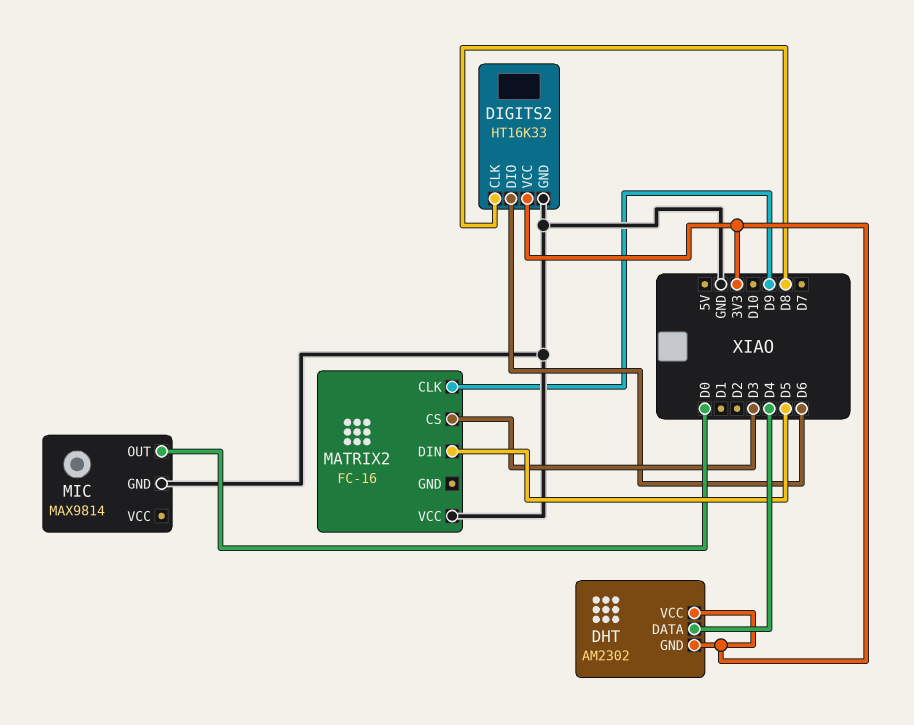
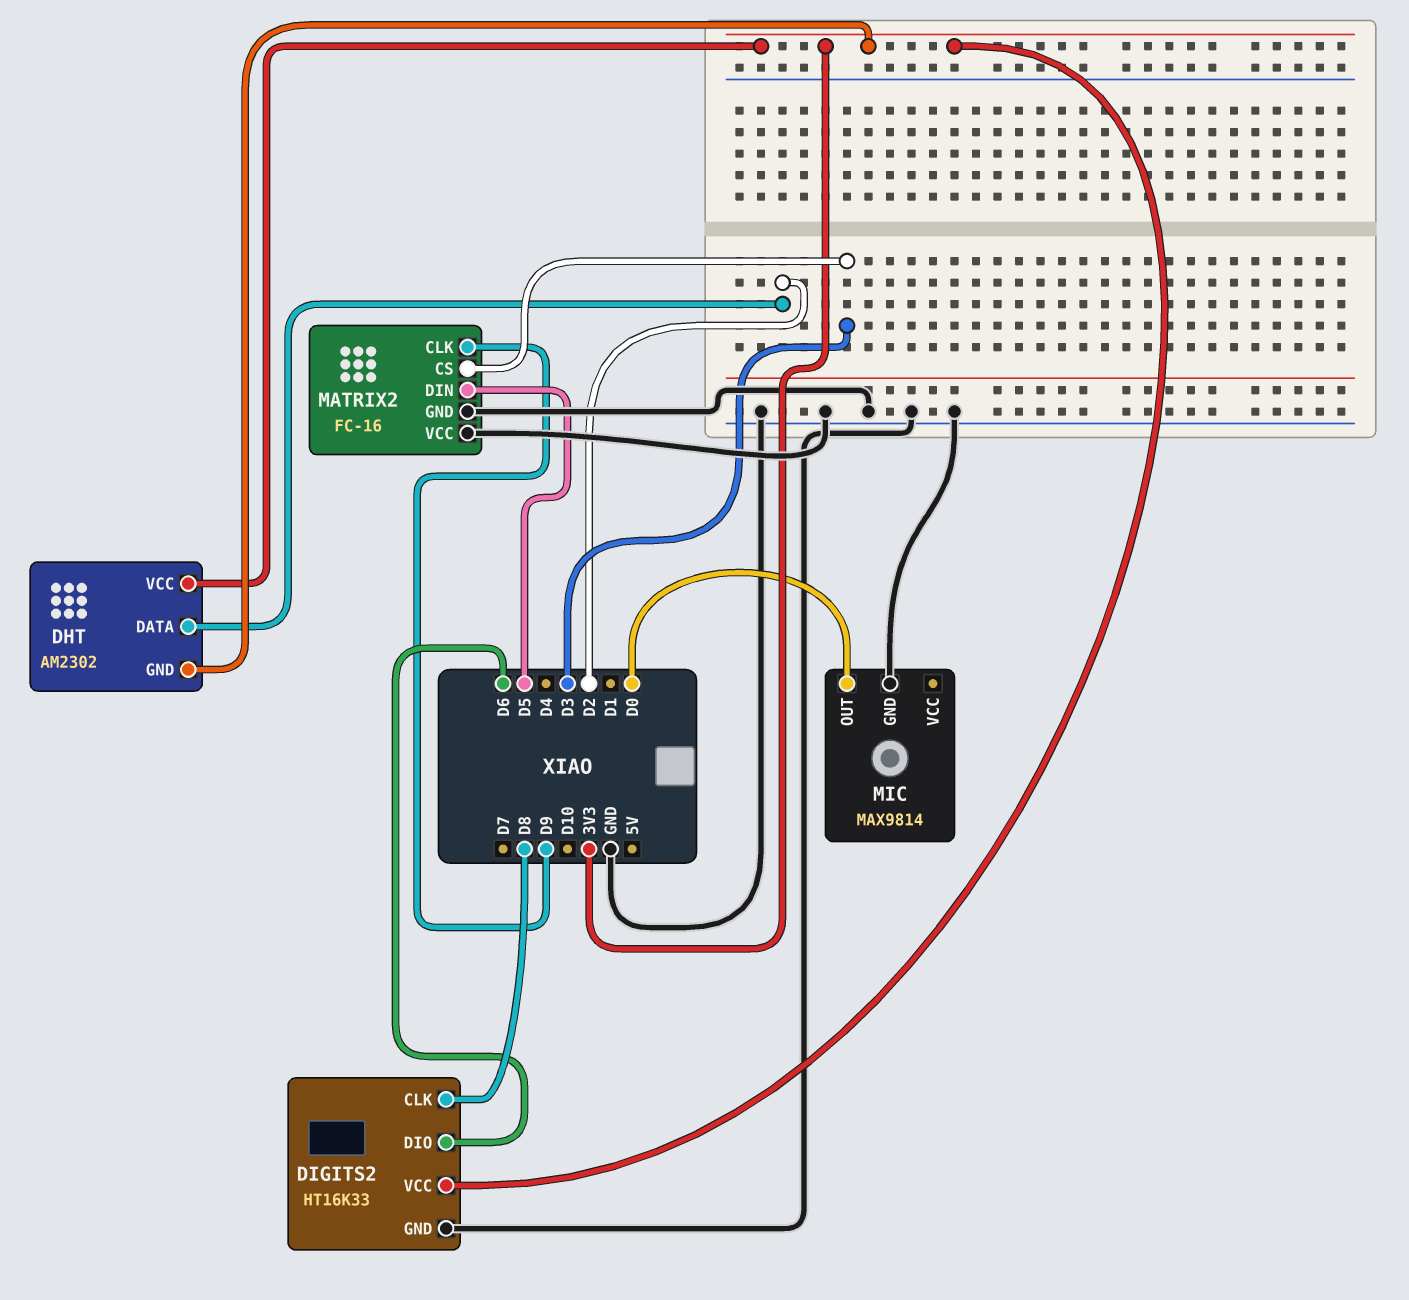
DHT pin DATA: D4 -> D2
MATRIX2 pin GND: none -> GND

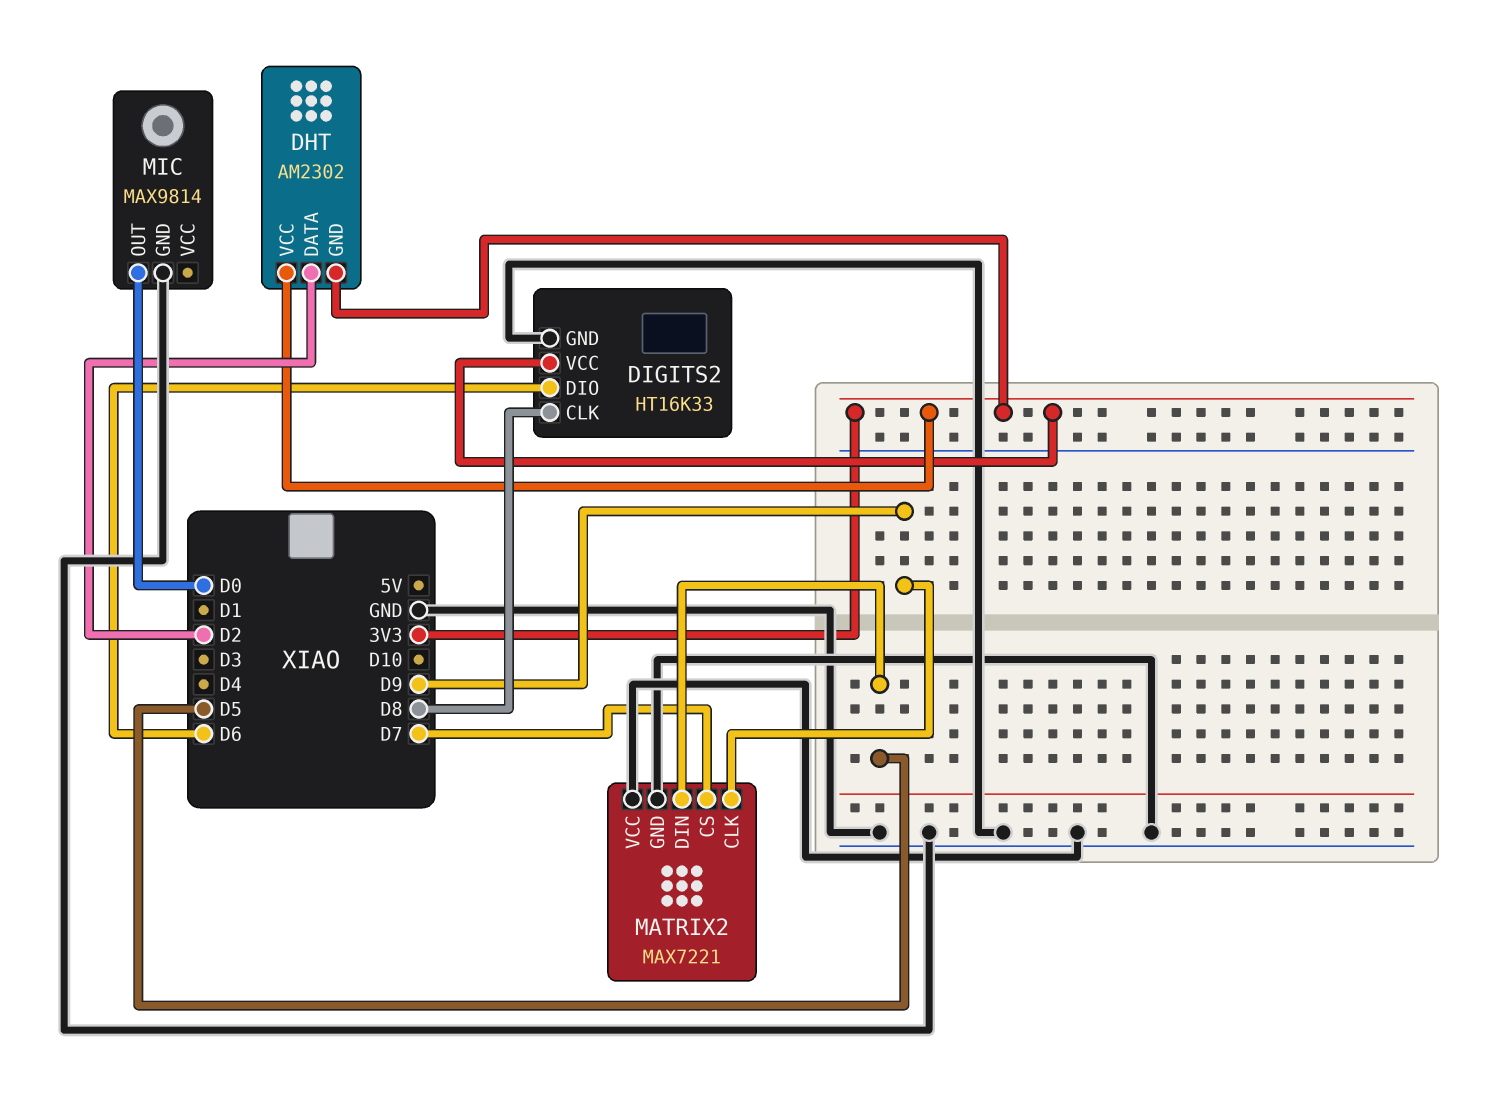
MATRIX2: FC-16 -> MAX7221
MATRIX2 pin CS: D3 -> D7

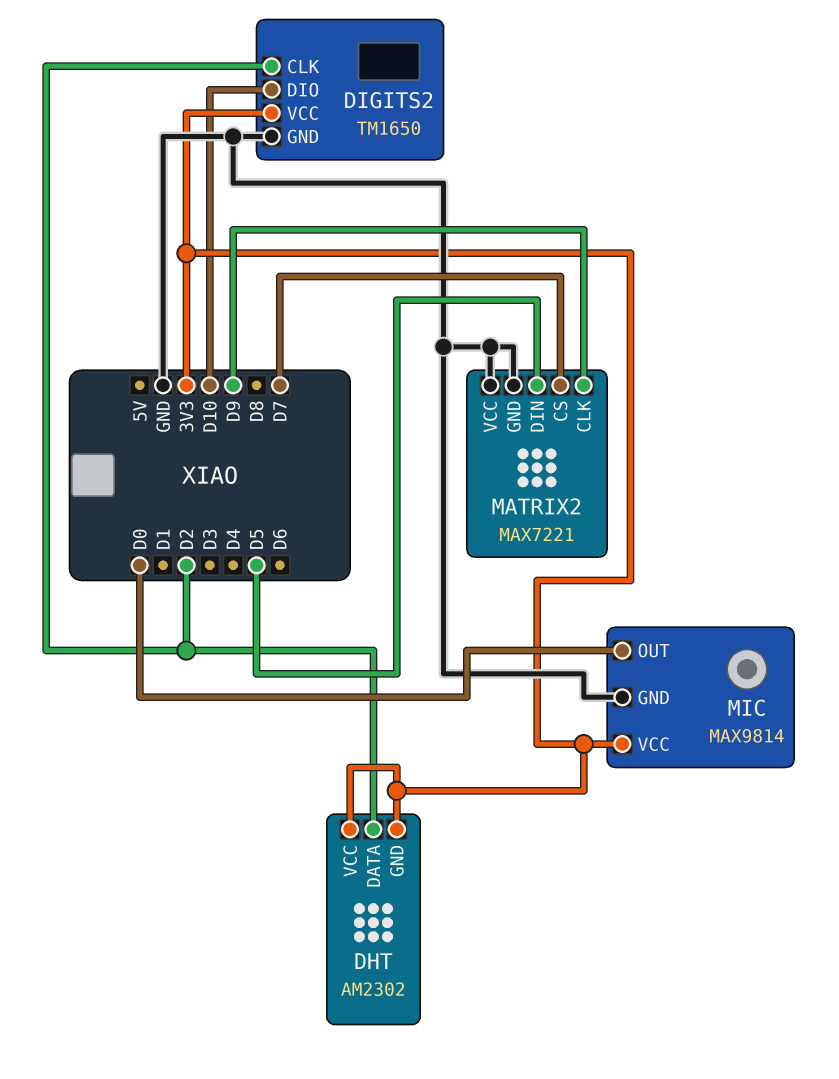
DIGITS2: HT16K33 -> TM1650
DIGITS2 pin CLK: D8 -> D2
DIGITS2 pin DIO: D6 -> D10
MIC pin VCC: none -> 3V3

